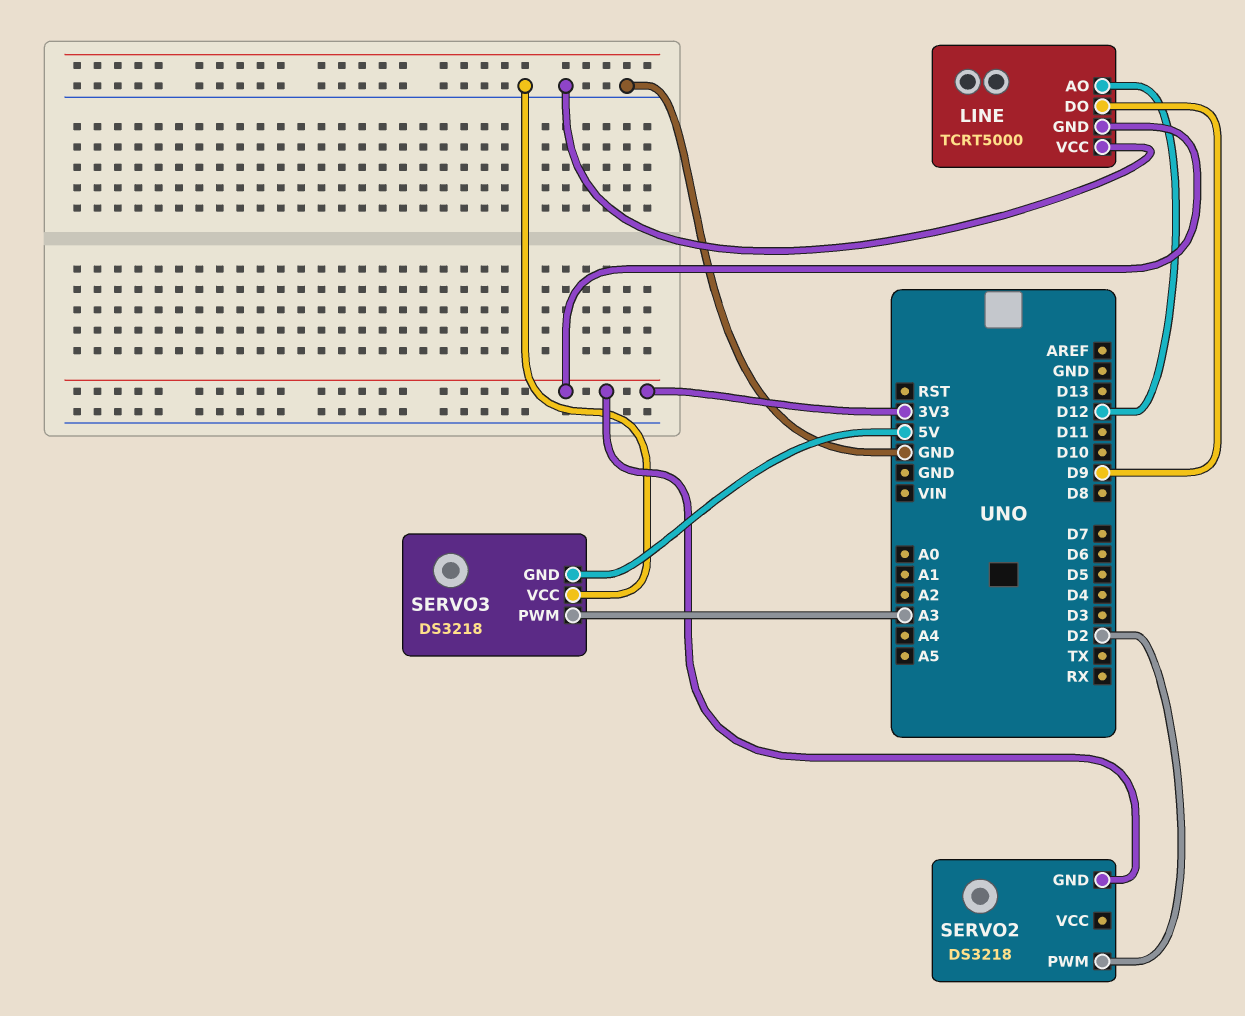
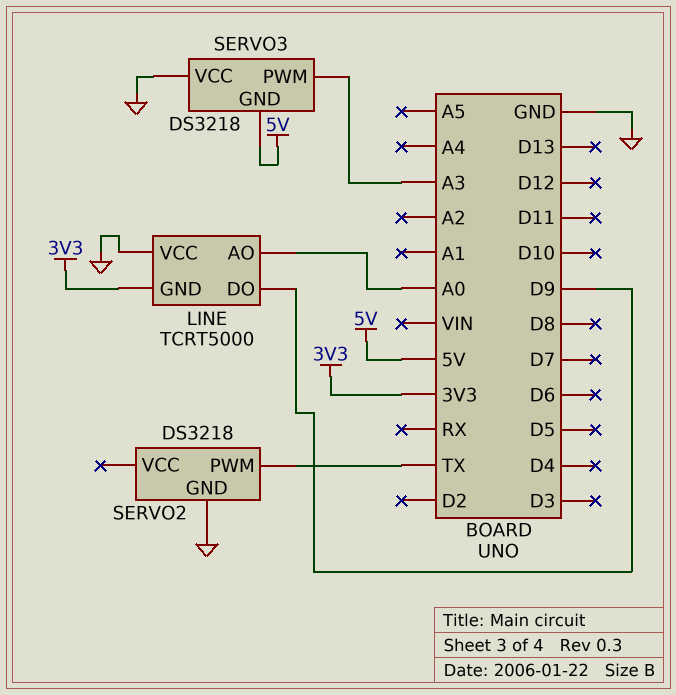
LINE pin AO: D12 -> A0
SERVO2 pin GND: 3V3 -> GND
SERVO2 pin PWM: D2 -> TX

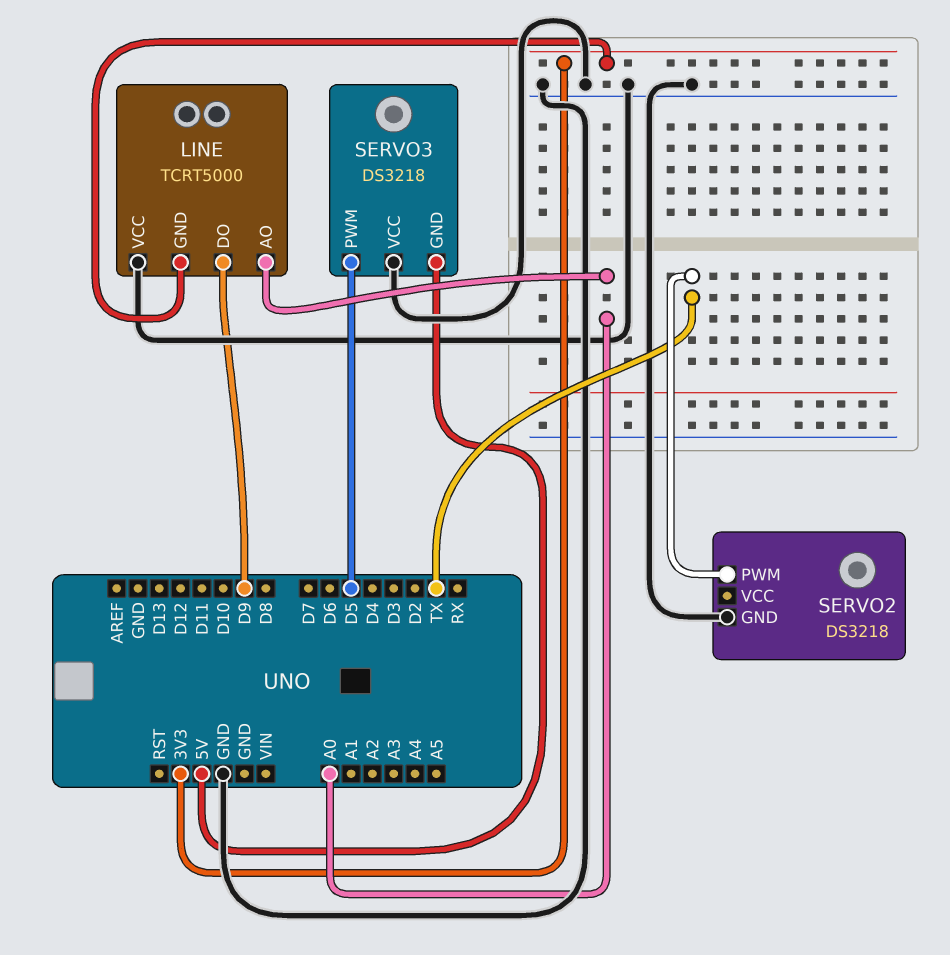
SERVO3 pin PWM: A3 -> D5

